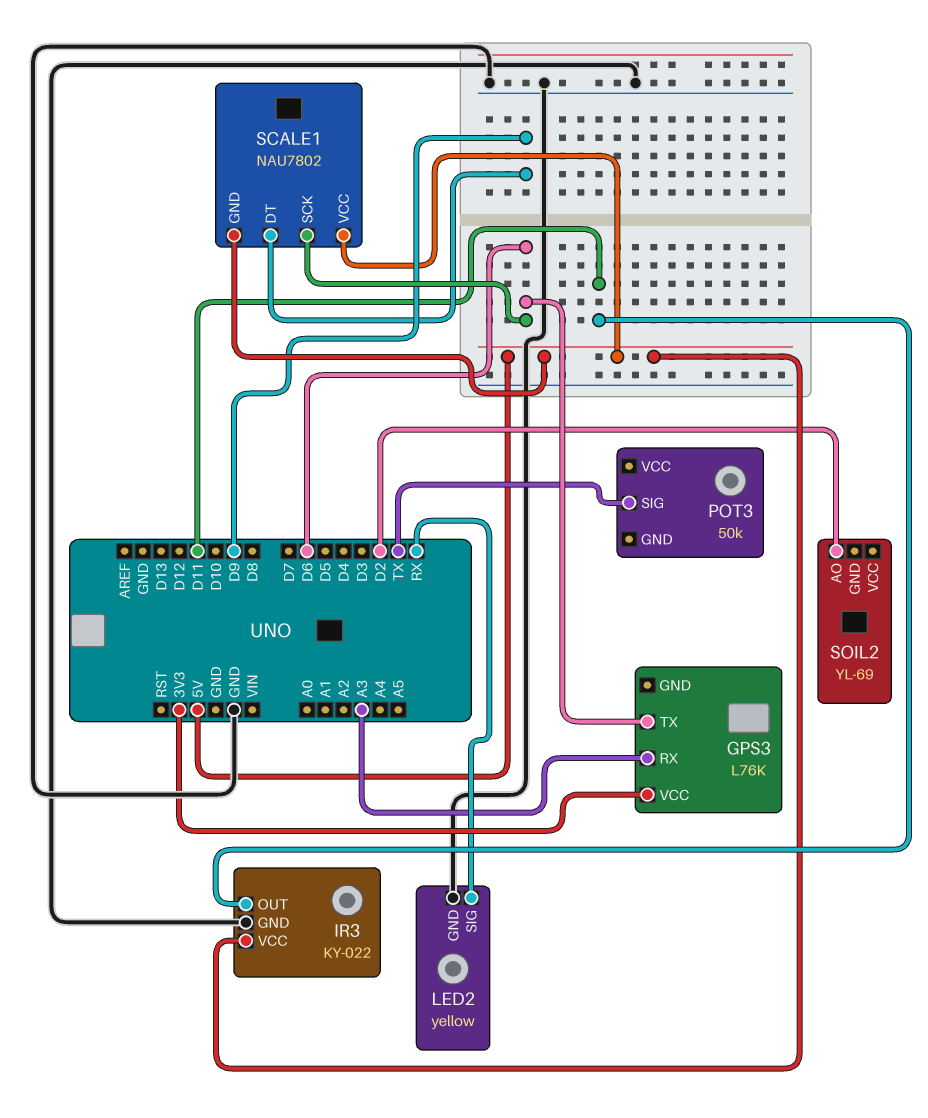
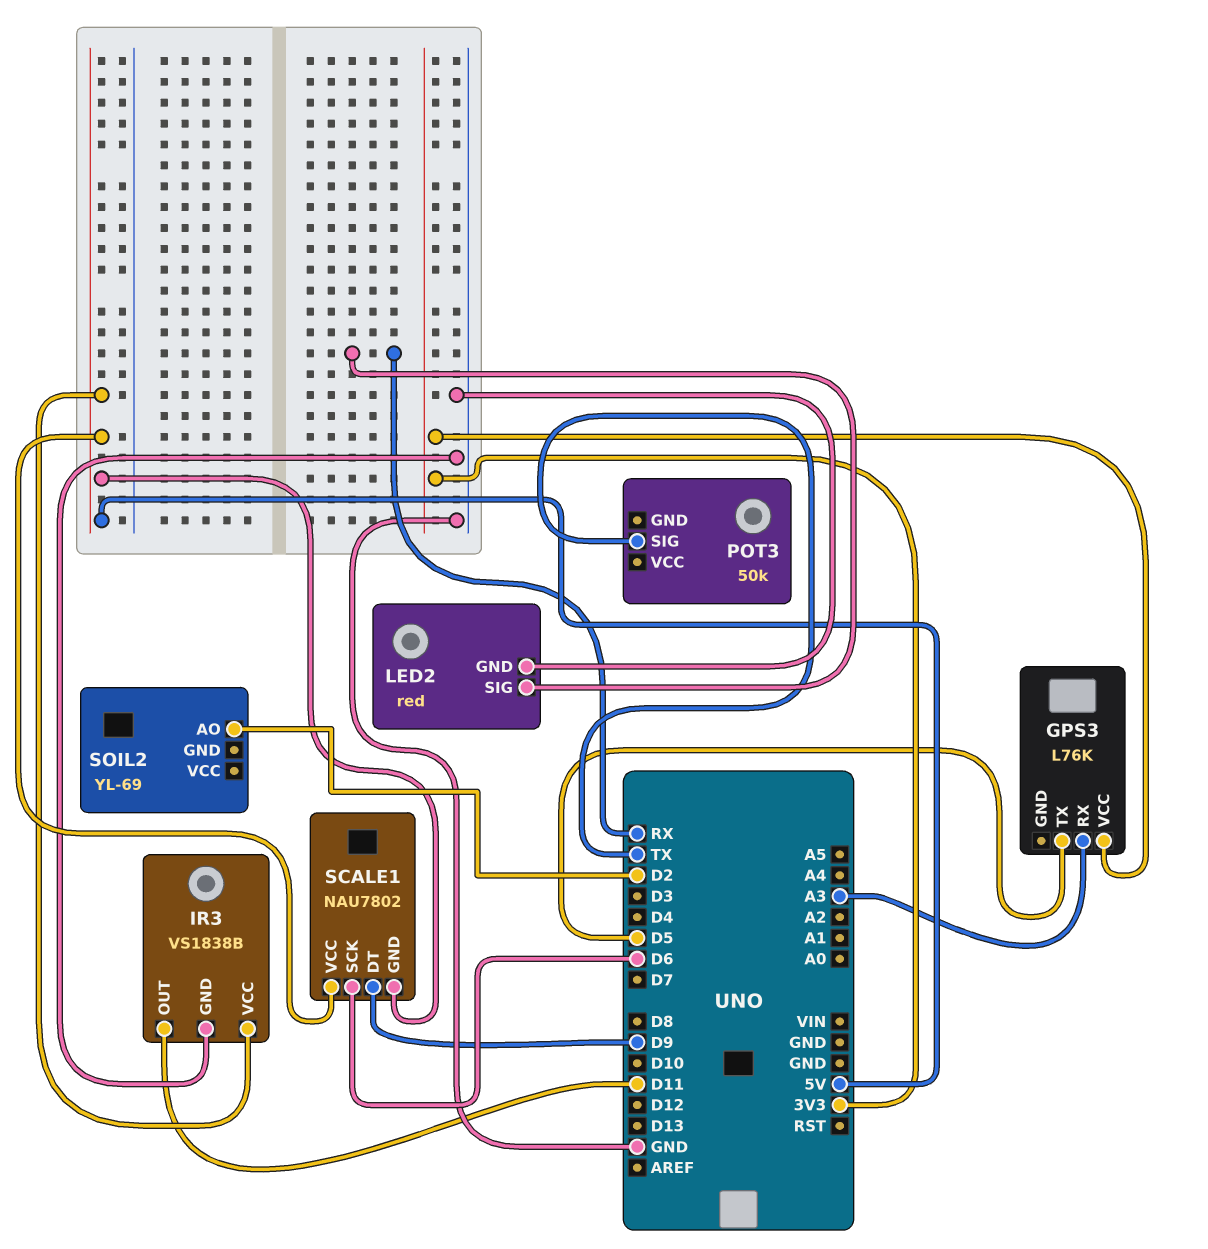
GPS3 pin TX: D6 -> D5
IR3: KY-022 -> VS1838B
LED2: yellow -> red

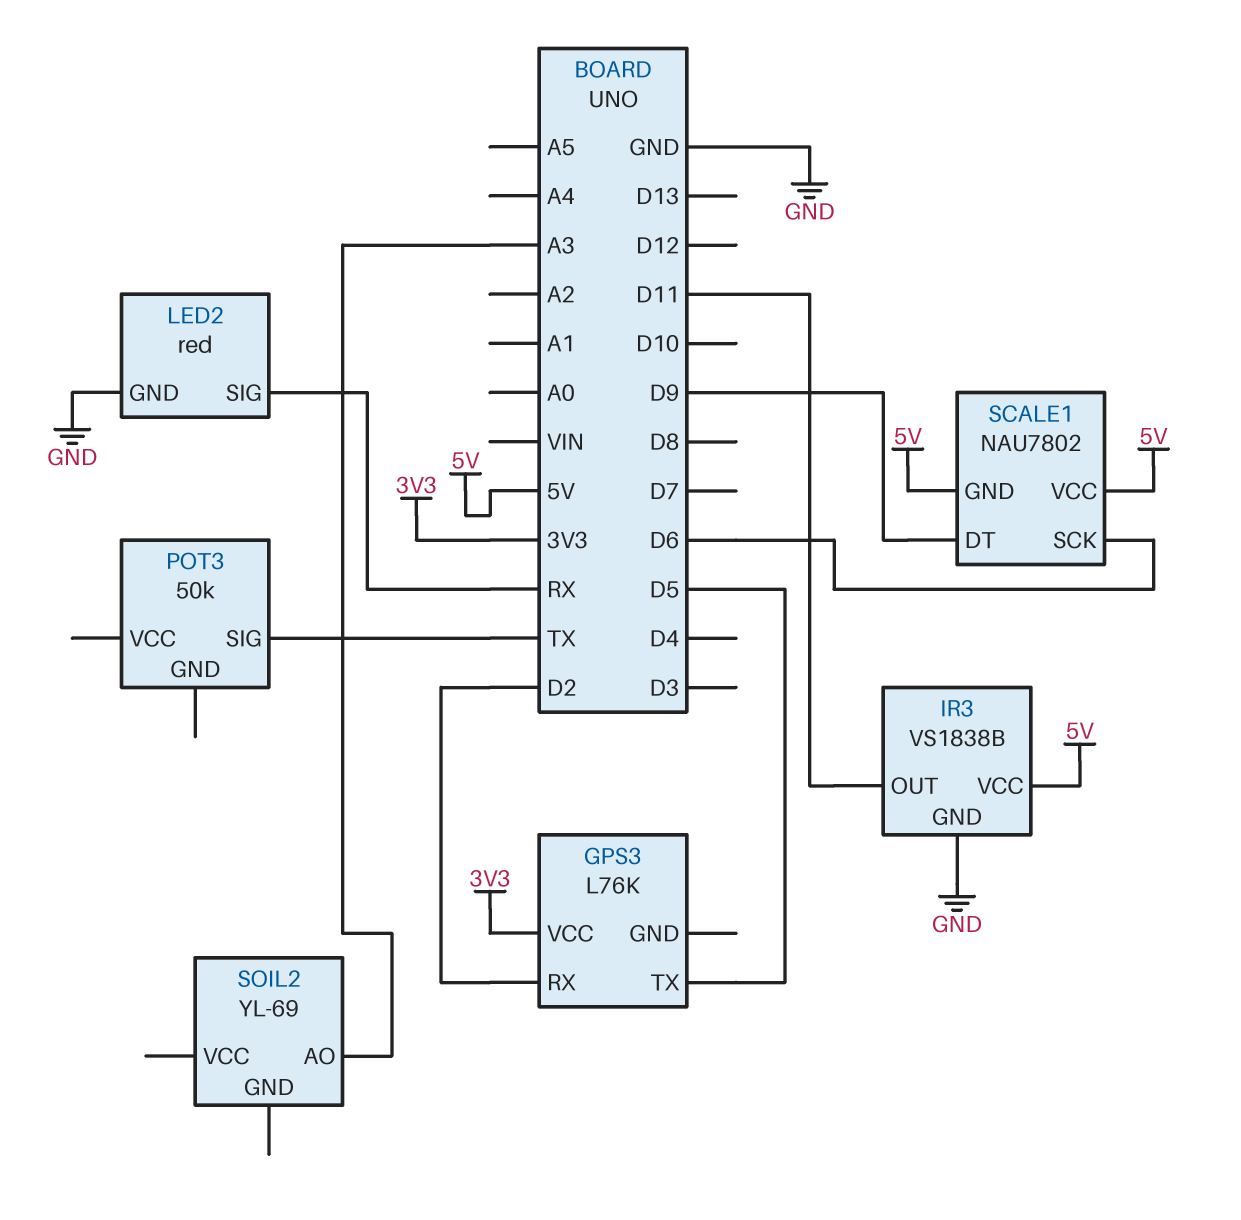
GPS3 pin RX: A3 -> D2
SOIL2 pin AO: D2 -> A3

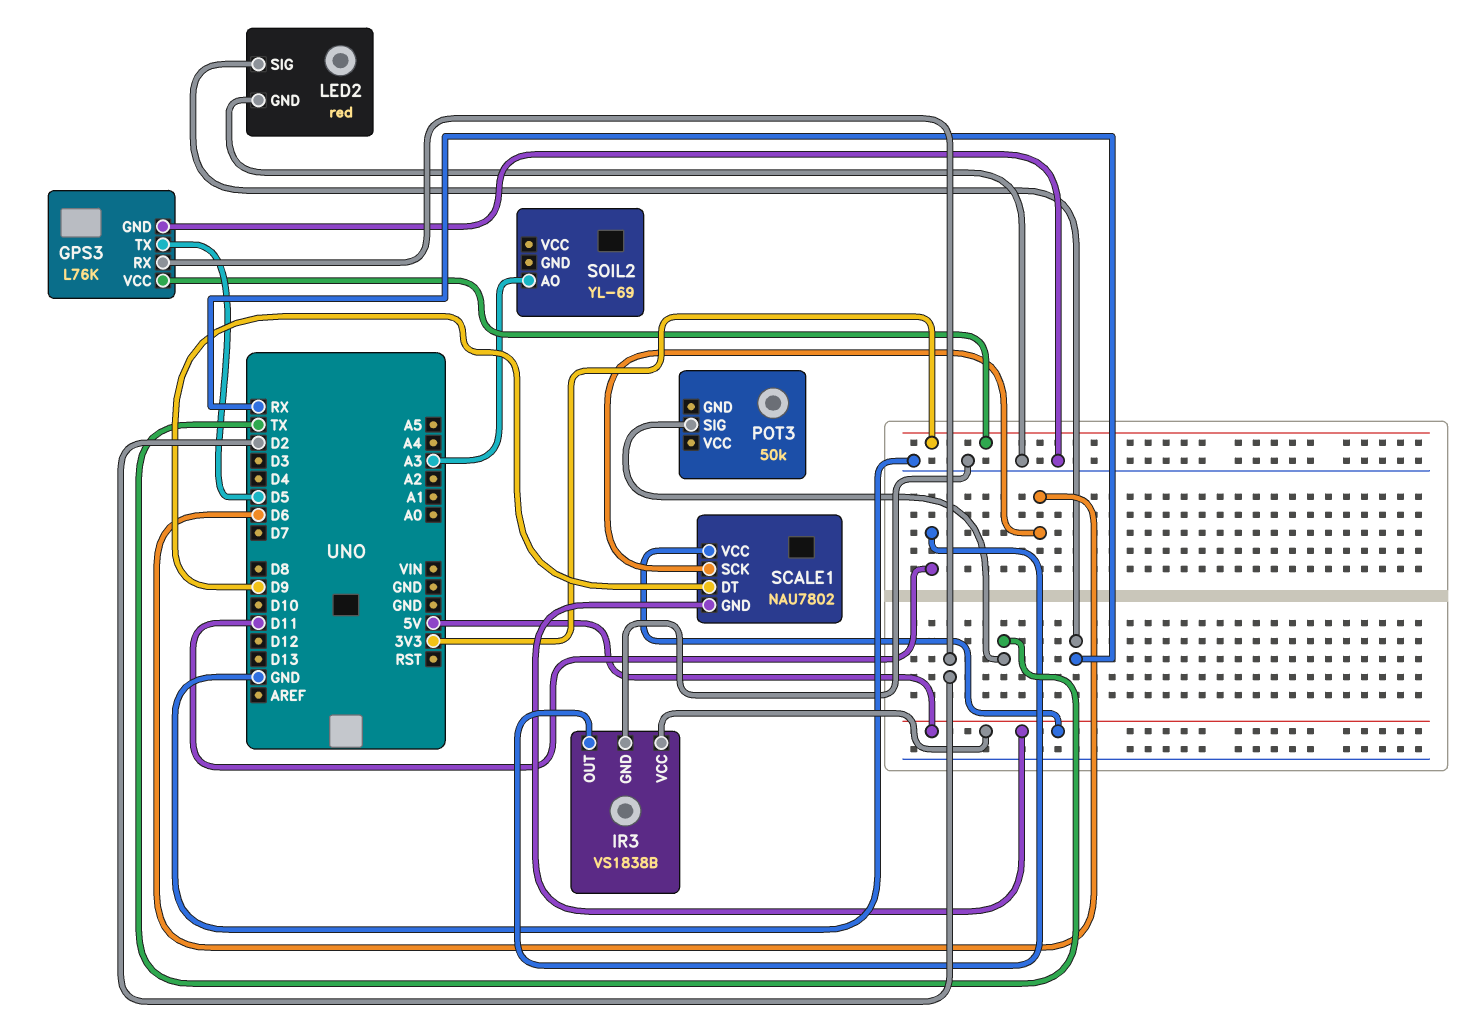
GPS3 pin GND: none -> GND

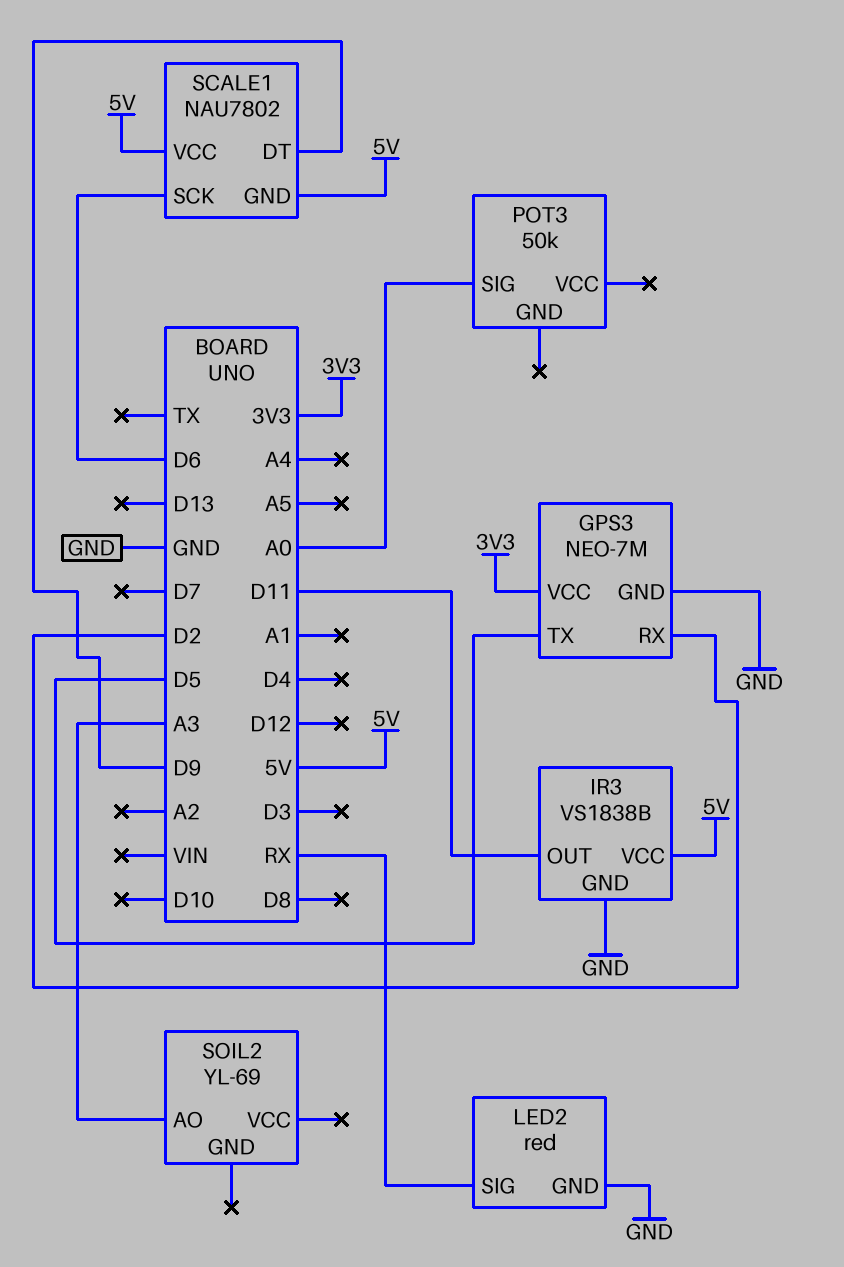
GPS3: L76K -> NEO-7M
POT3 pin SIG: TX -> A0

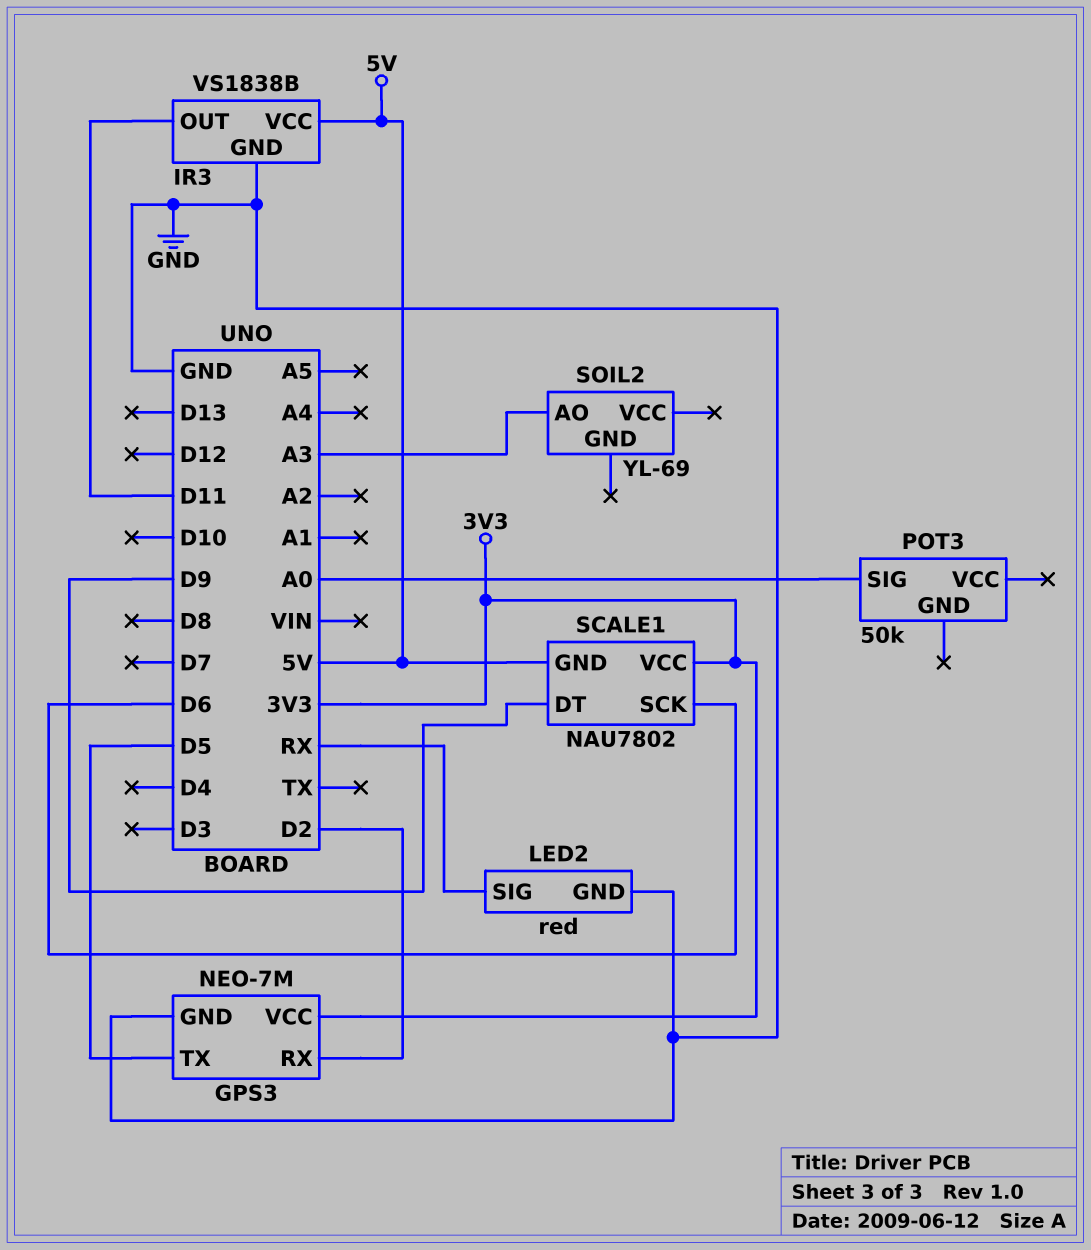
SCALE1 pin VCC: 5V -> 3V3

